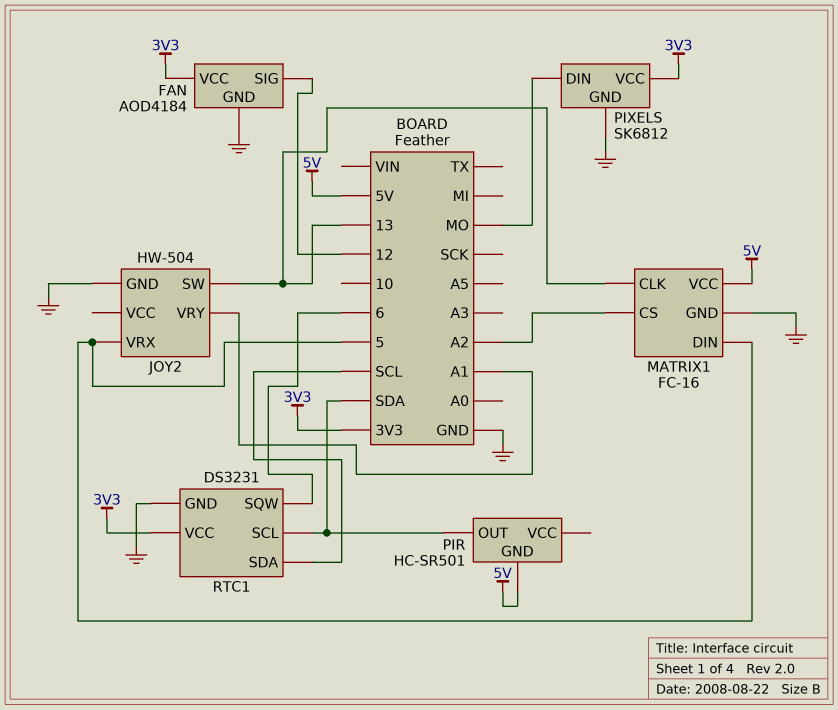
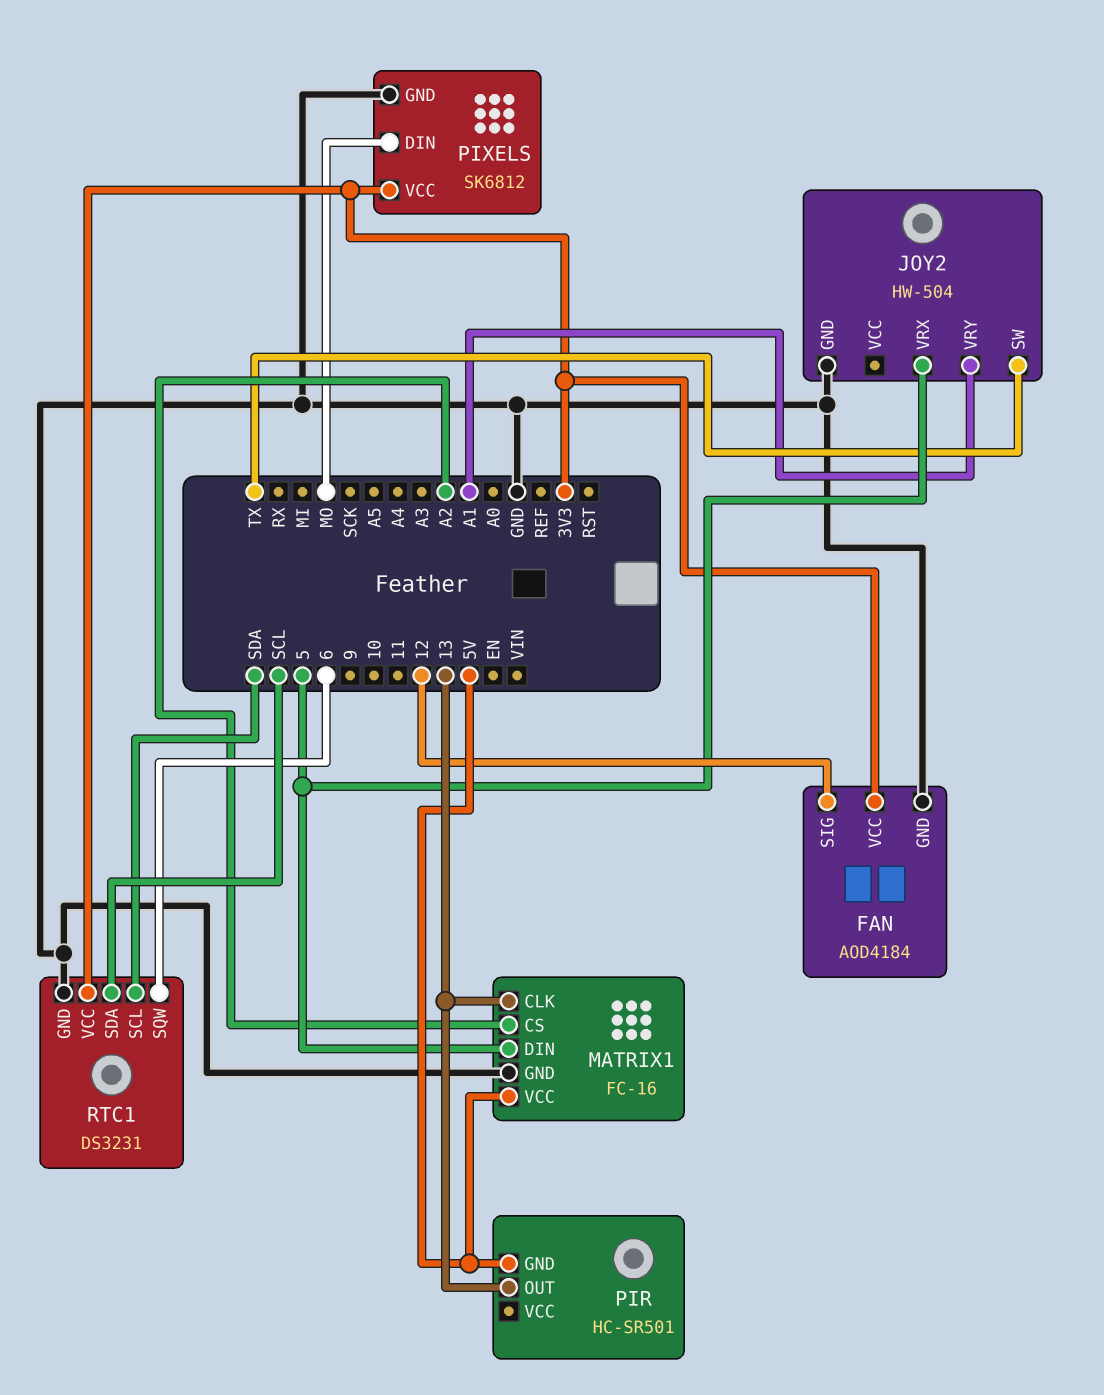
JOY2 pin SW: 13 -> TX
PIR pin OUT: SDA -> 13

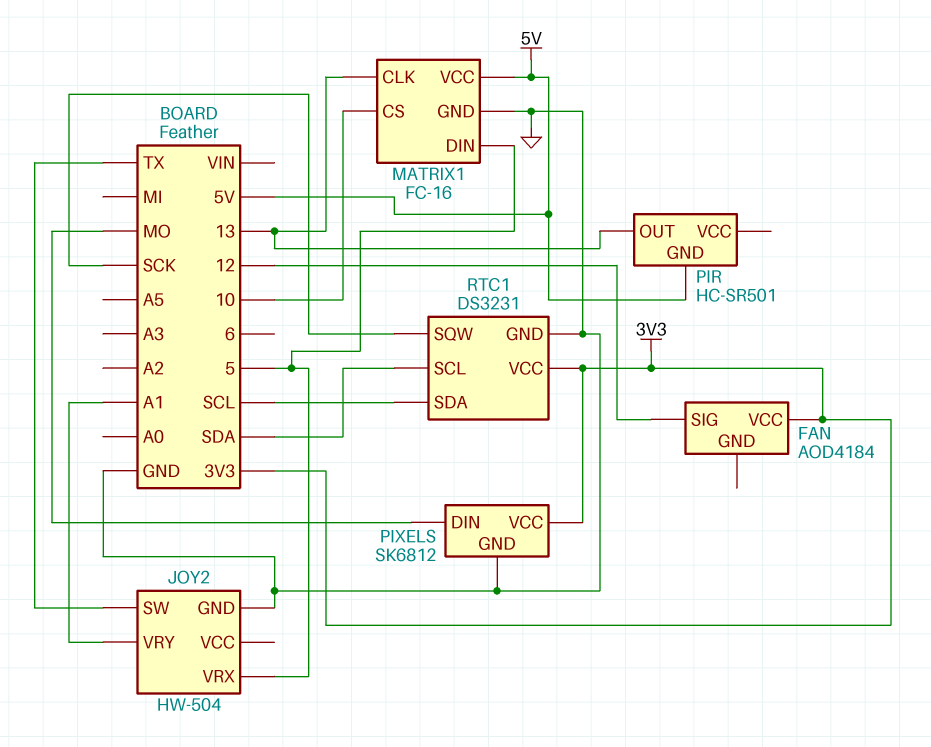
FAN pin GND: GND -> none
MATRIX1 pin CS: A2 -> 10
RTC1 pin SQW: 6 -> SCK

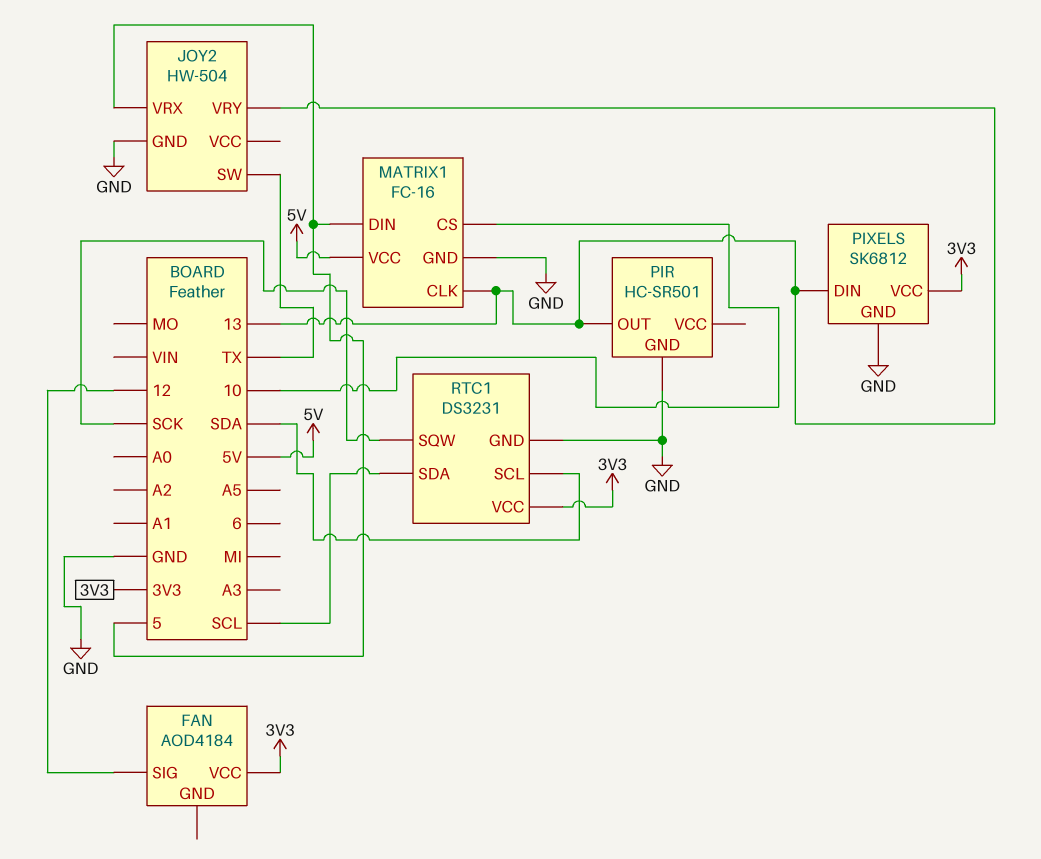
JOY2 pin VRY: A1 -> 13
PIR pin GND: 5V -> GND
PIXELS pin DIN: MO -> 13

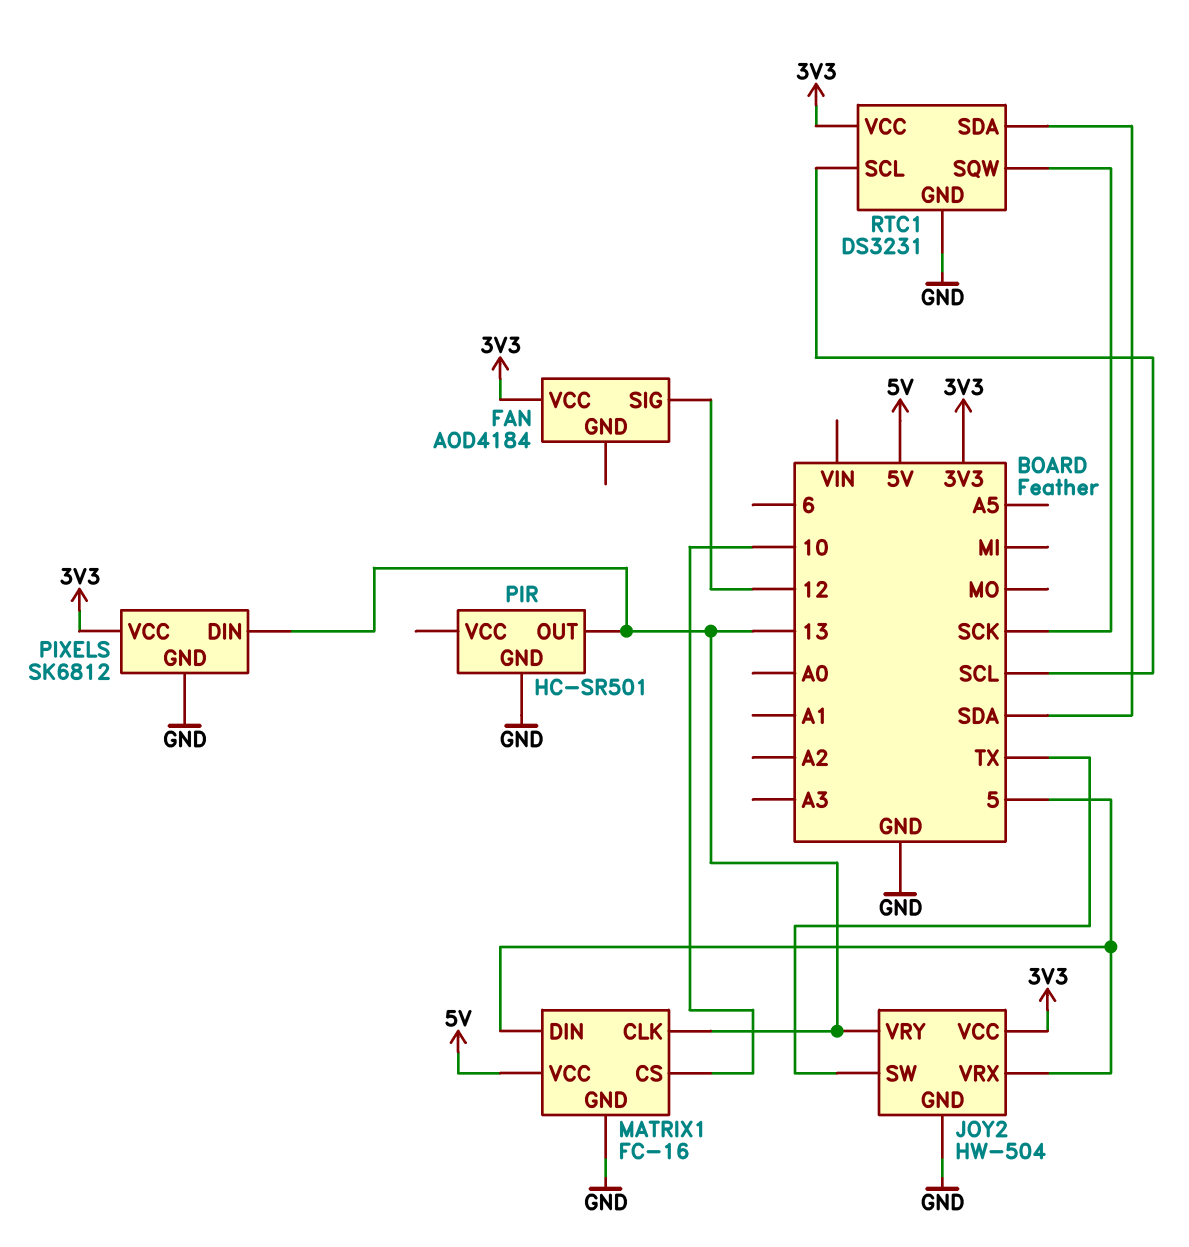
JOY2 pin VCC: none -> 3V3
RTC1 pin SCL: SDA -> SCL
RTC1 pin SDA: SCL -> SDA

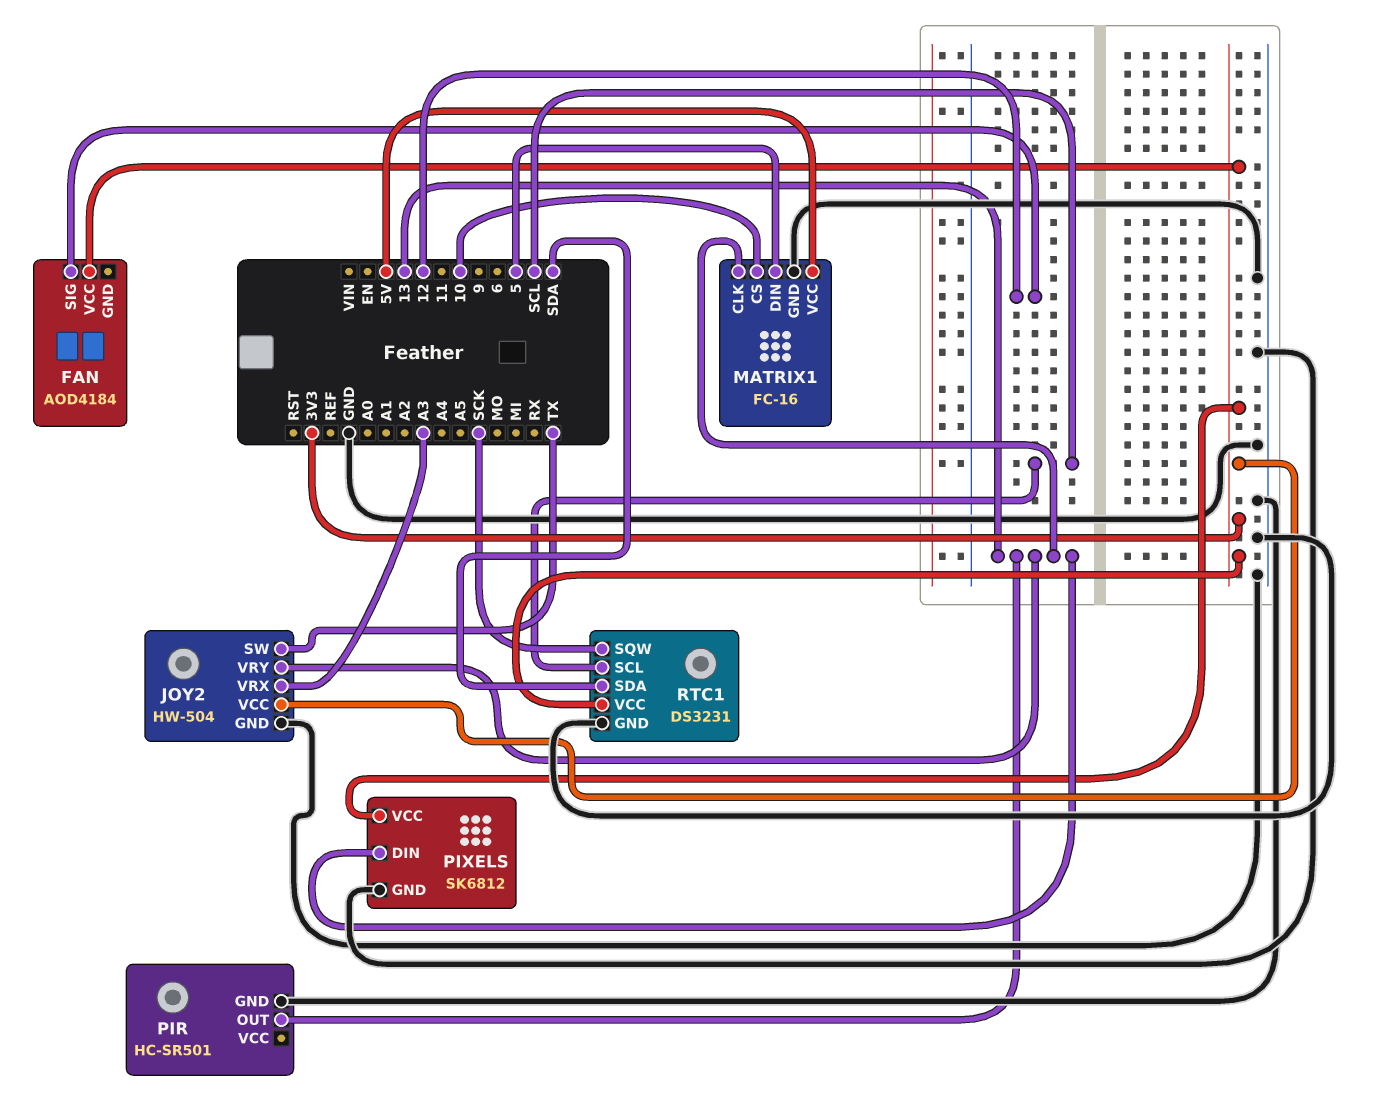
JOY2 pin VRX: 5 -> A3

